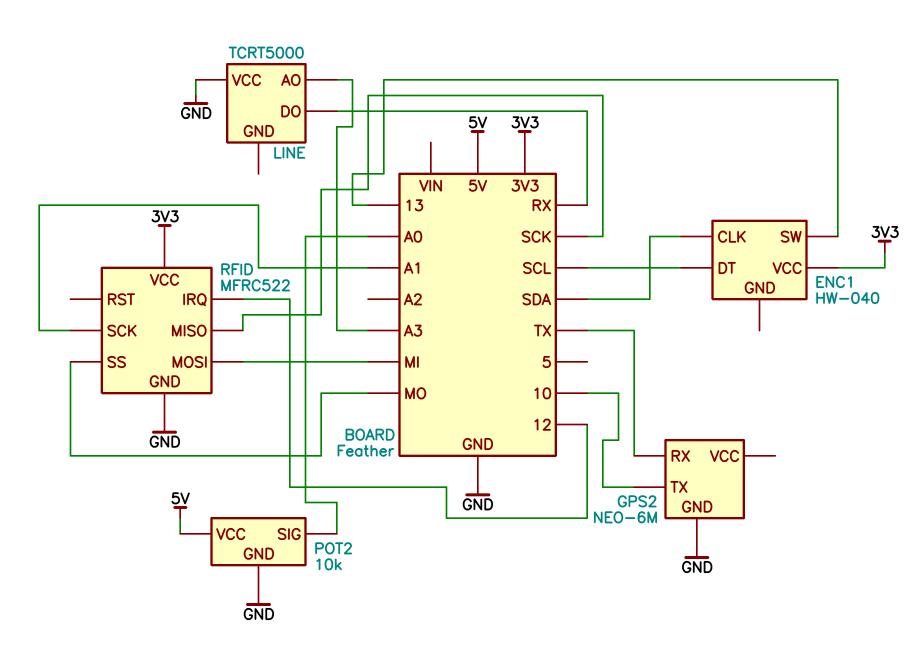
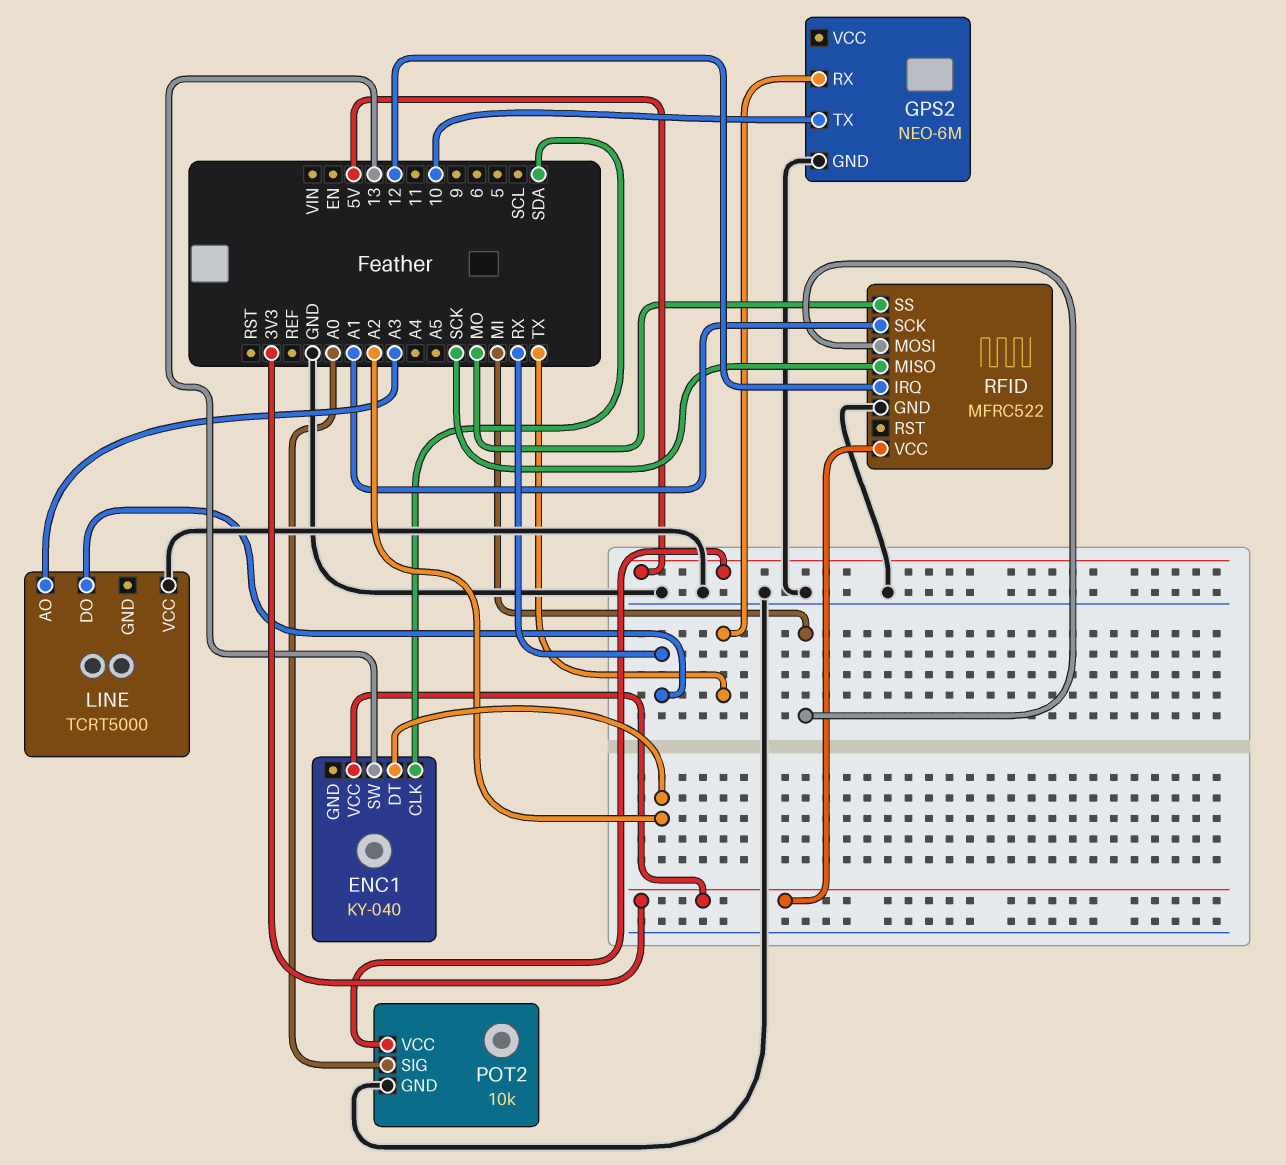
ENC1: HW-040 -> KY-040
ENC1 pin DT: SCL -> A2

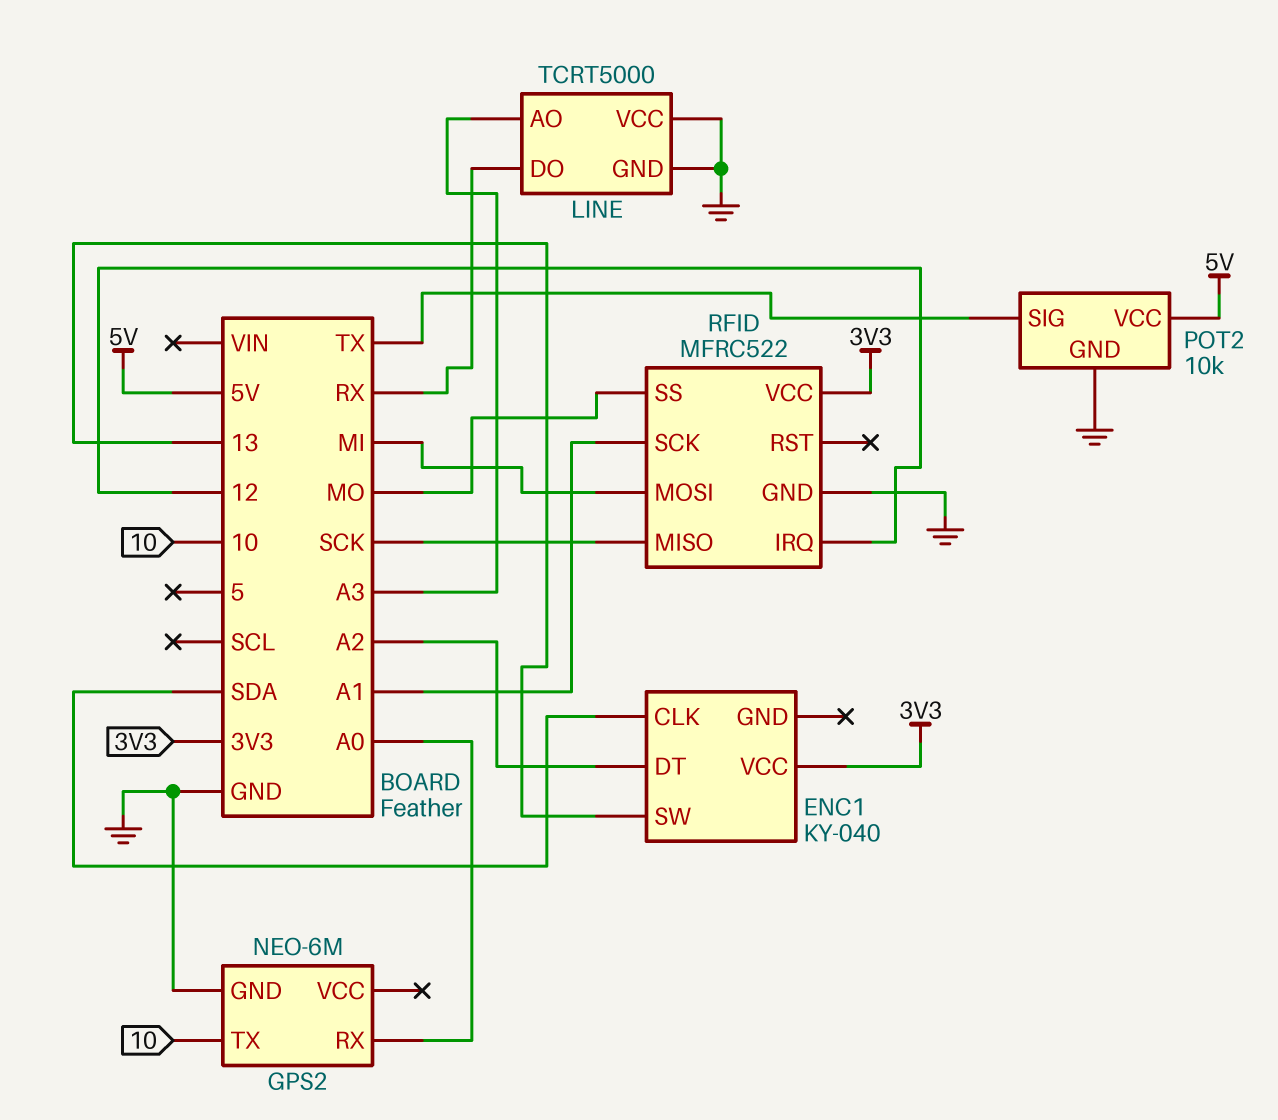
GPS2 pin RX: TX -> A0
LINE pin GND: none -> GND
POT2 pin SIG: A0 -> TX

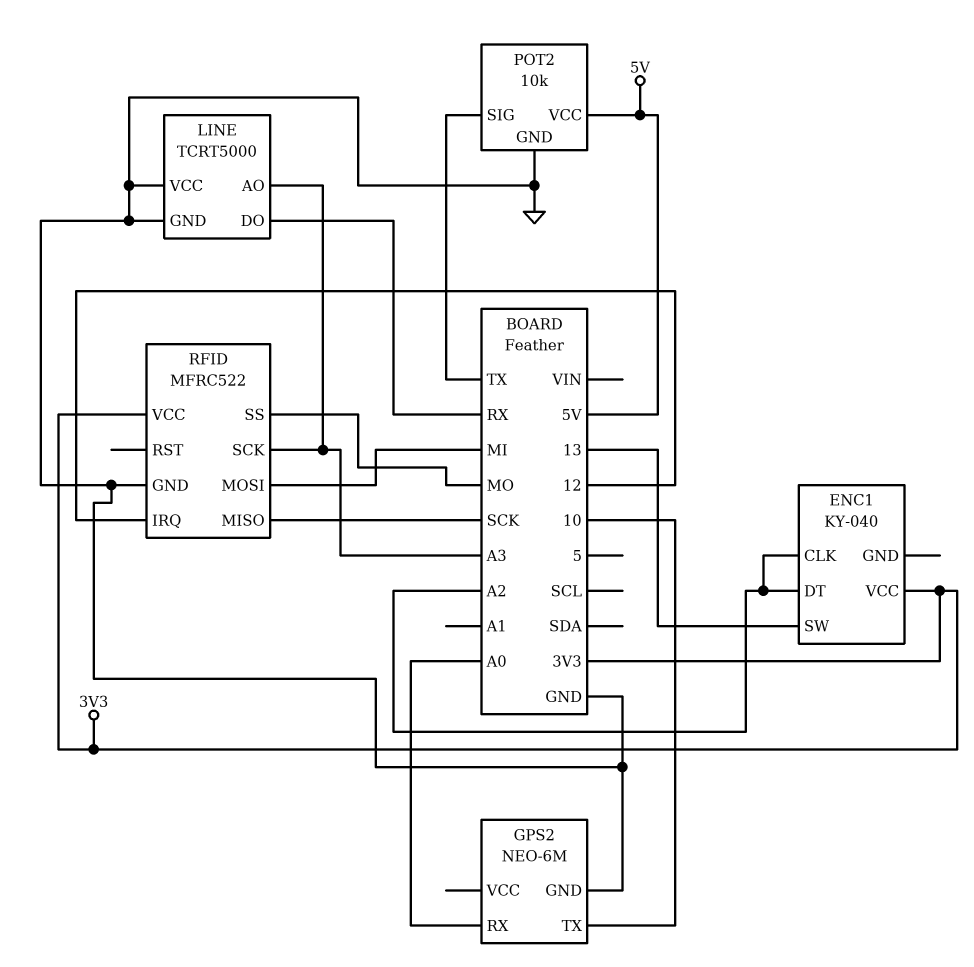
ENC1 pin CLK: SDA -> A2
RFID pin SCK: A1 -> A3

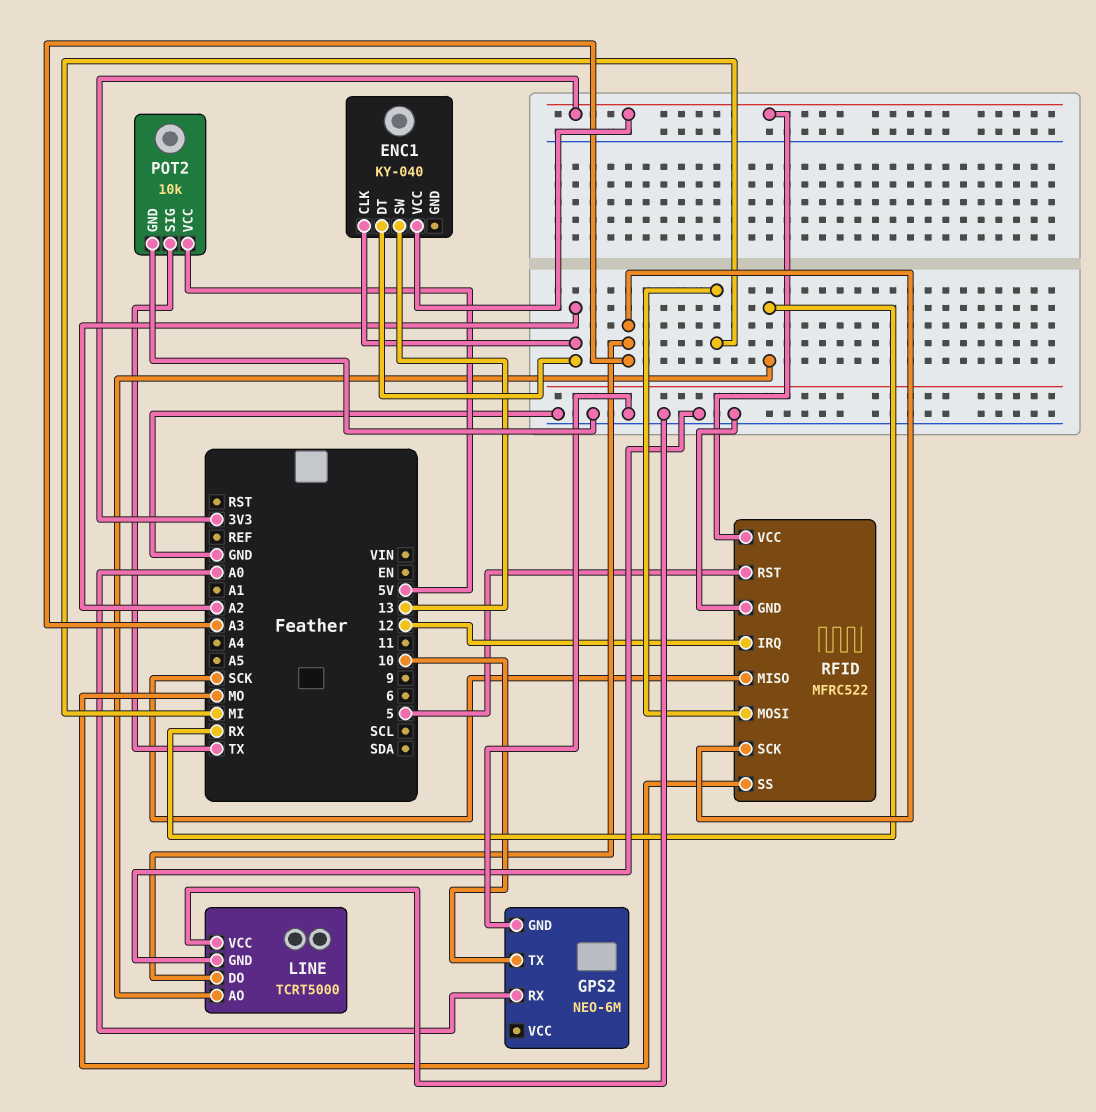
LINE pin AO: A3 -> RX
LINE pin DO: RX -> A3
RFID pin RST: none -> 5

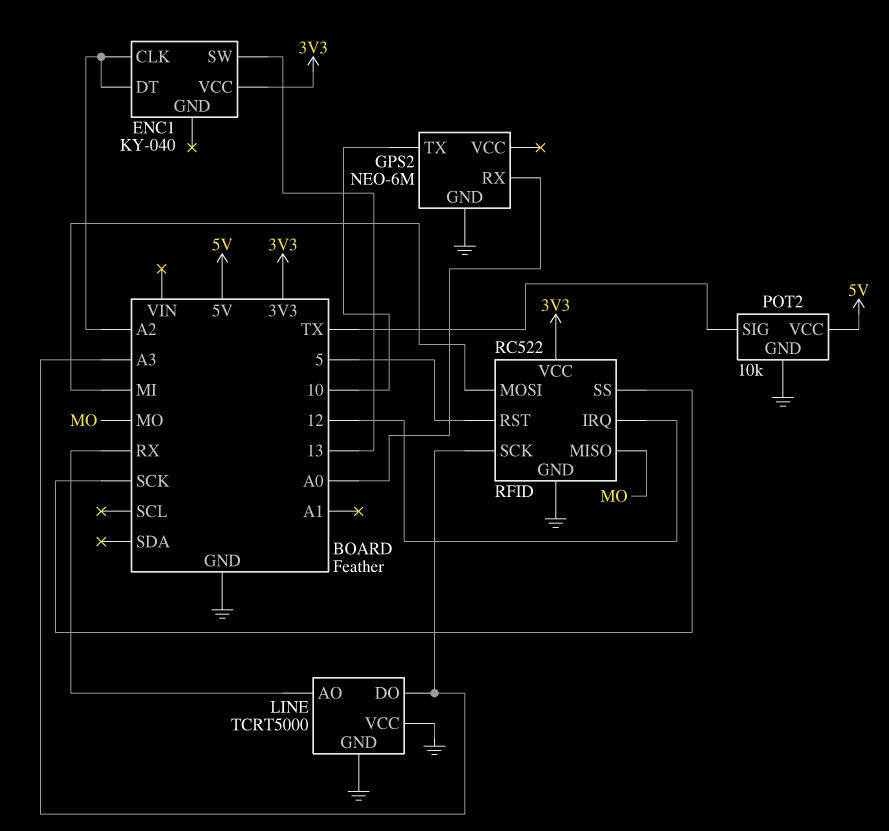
RFID: MFRC522 -> RC522
RFID pin MISO: SCK -> MO
RFID pin SS: MO -> SCK

